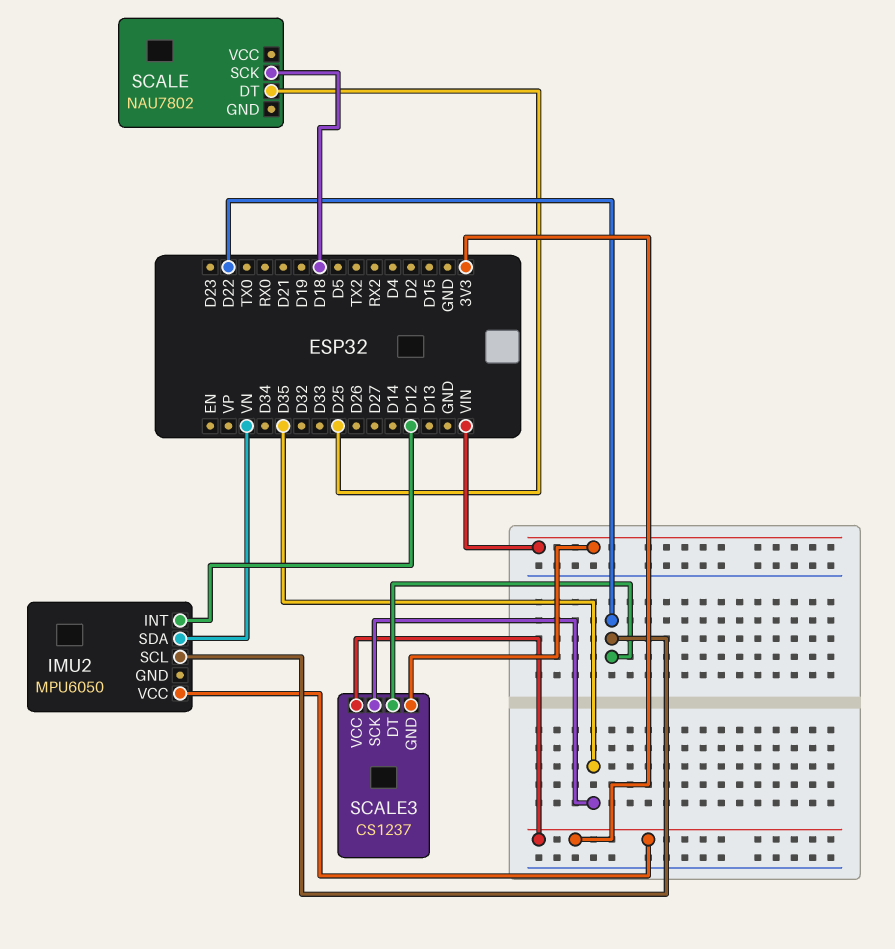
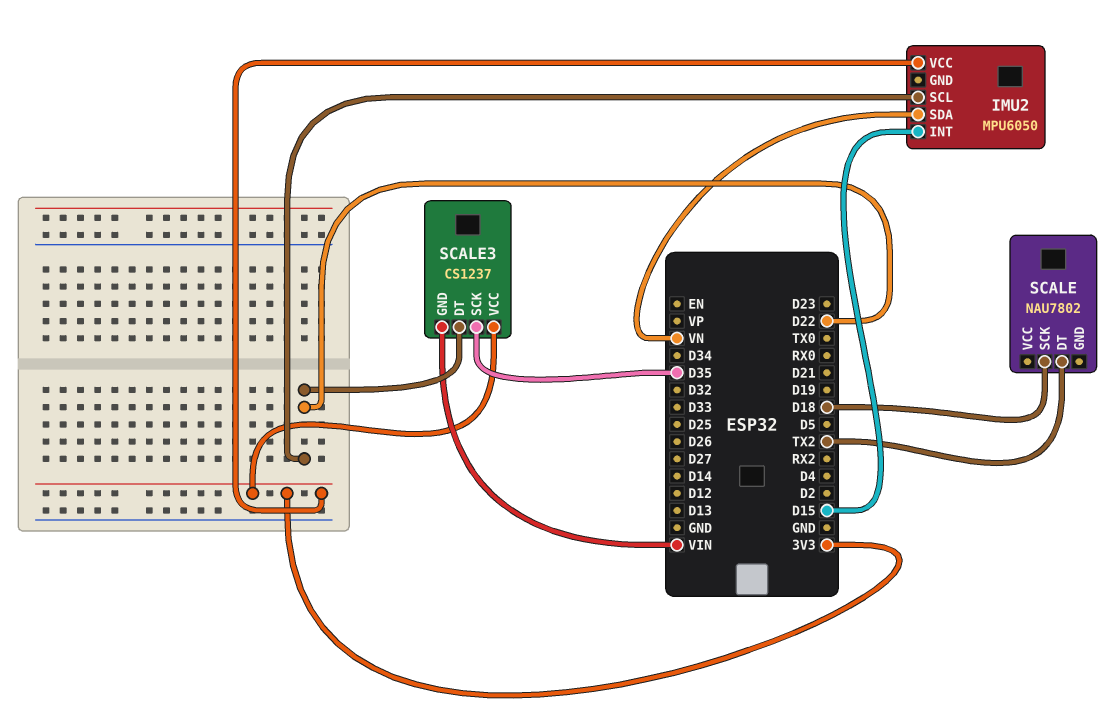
IMU2 pin INT: D12 -> D15
SCALE pin DT: D25 -> TX2

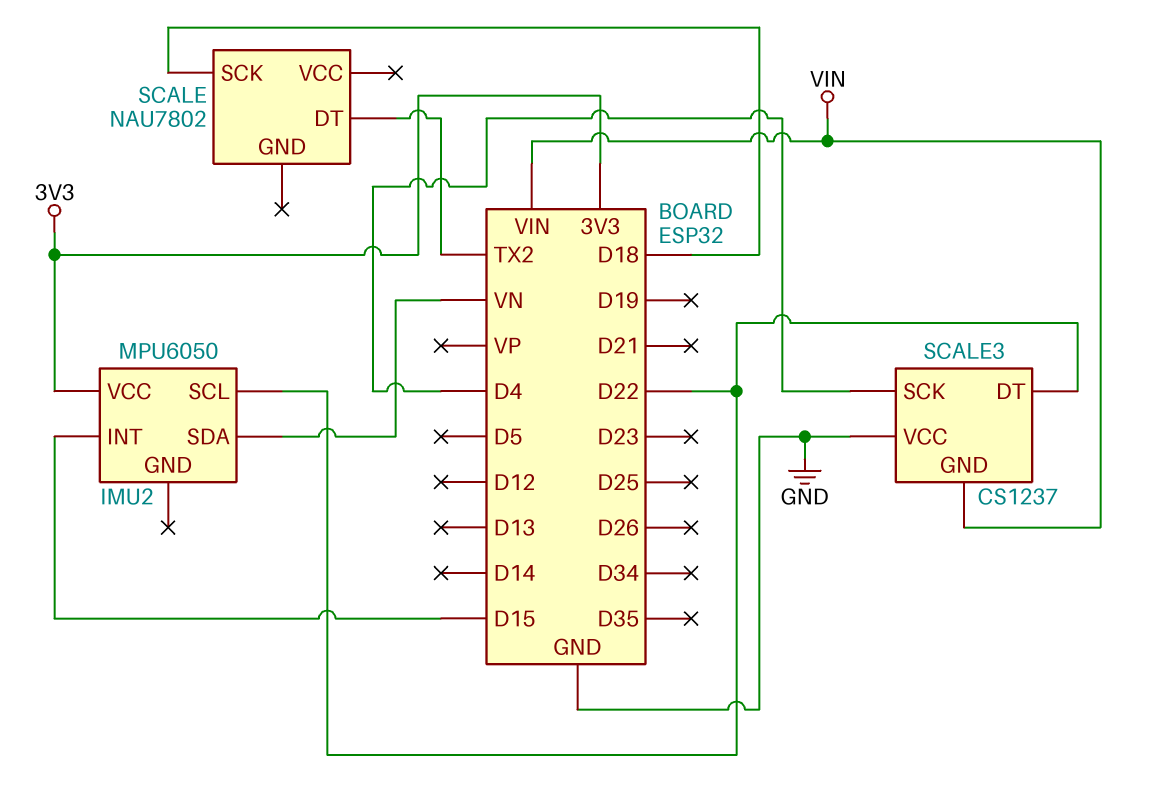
SCALE3 pin SCK: D35 -> D4
SCALE3 pin VCC: 3V3 -> GND

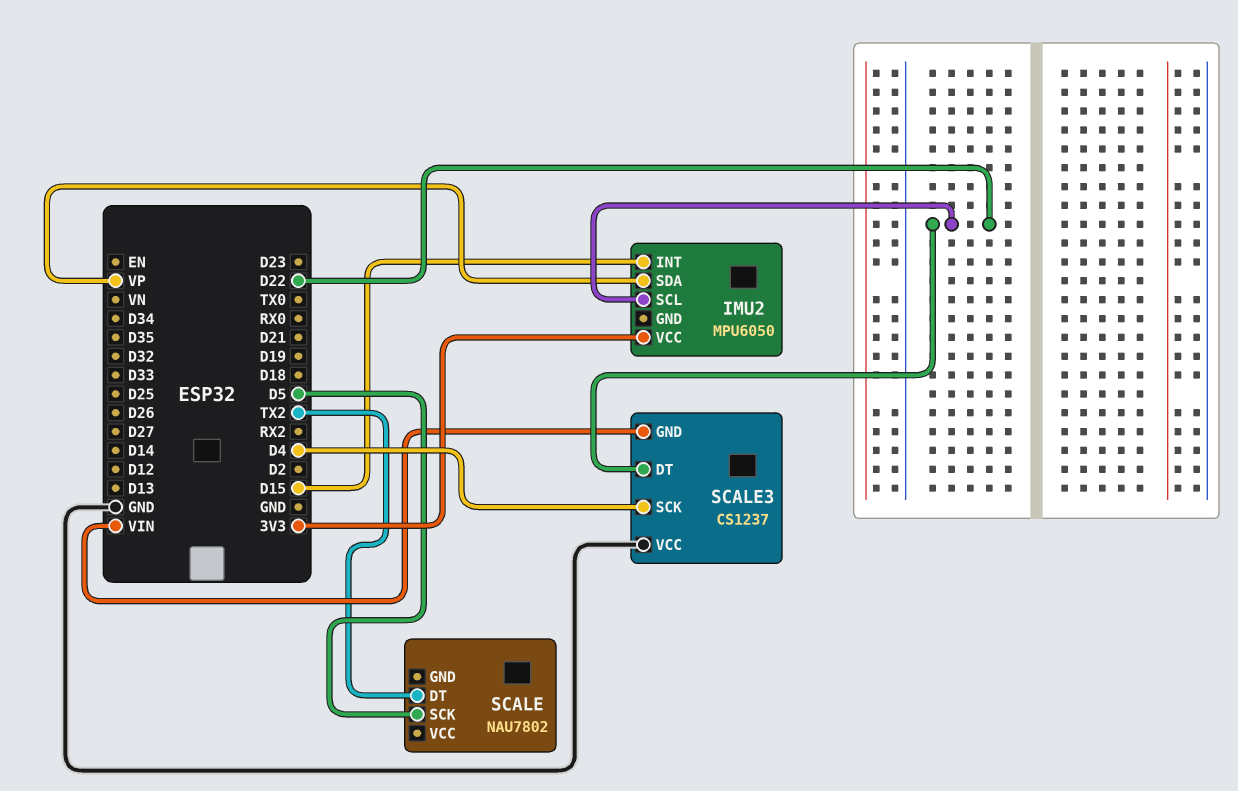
IMU2 pin SDA: VN -> VP
SCALE pin SCK: D18 -> D5

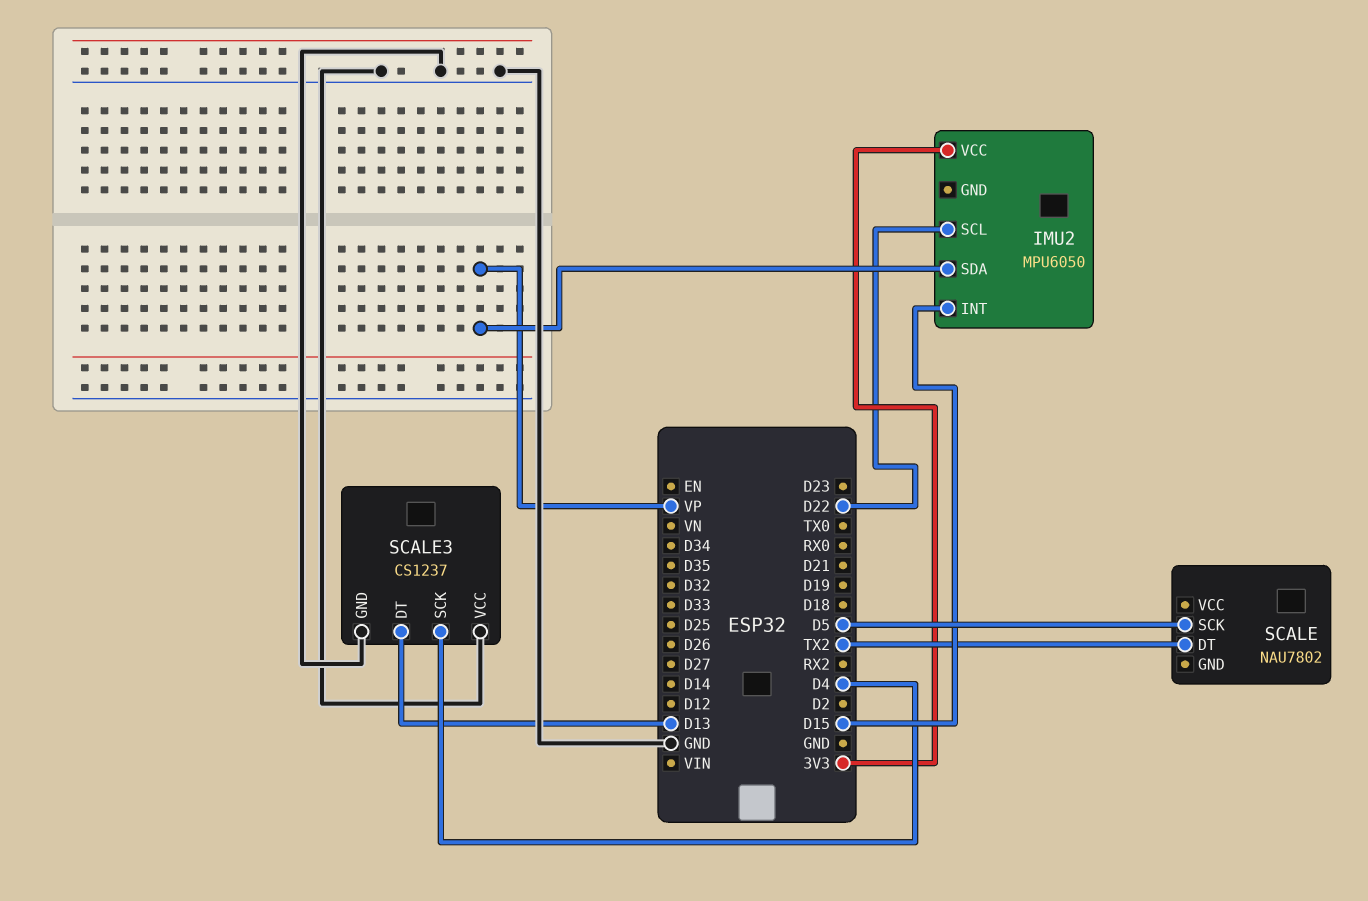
SCALE3 pin DT: D22 -> D13
SCALE3 pin GND: VIN -> GND

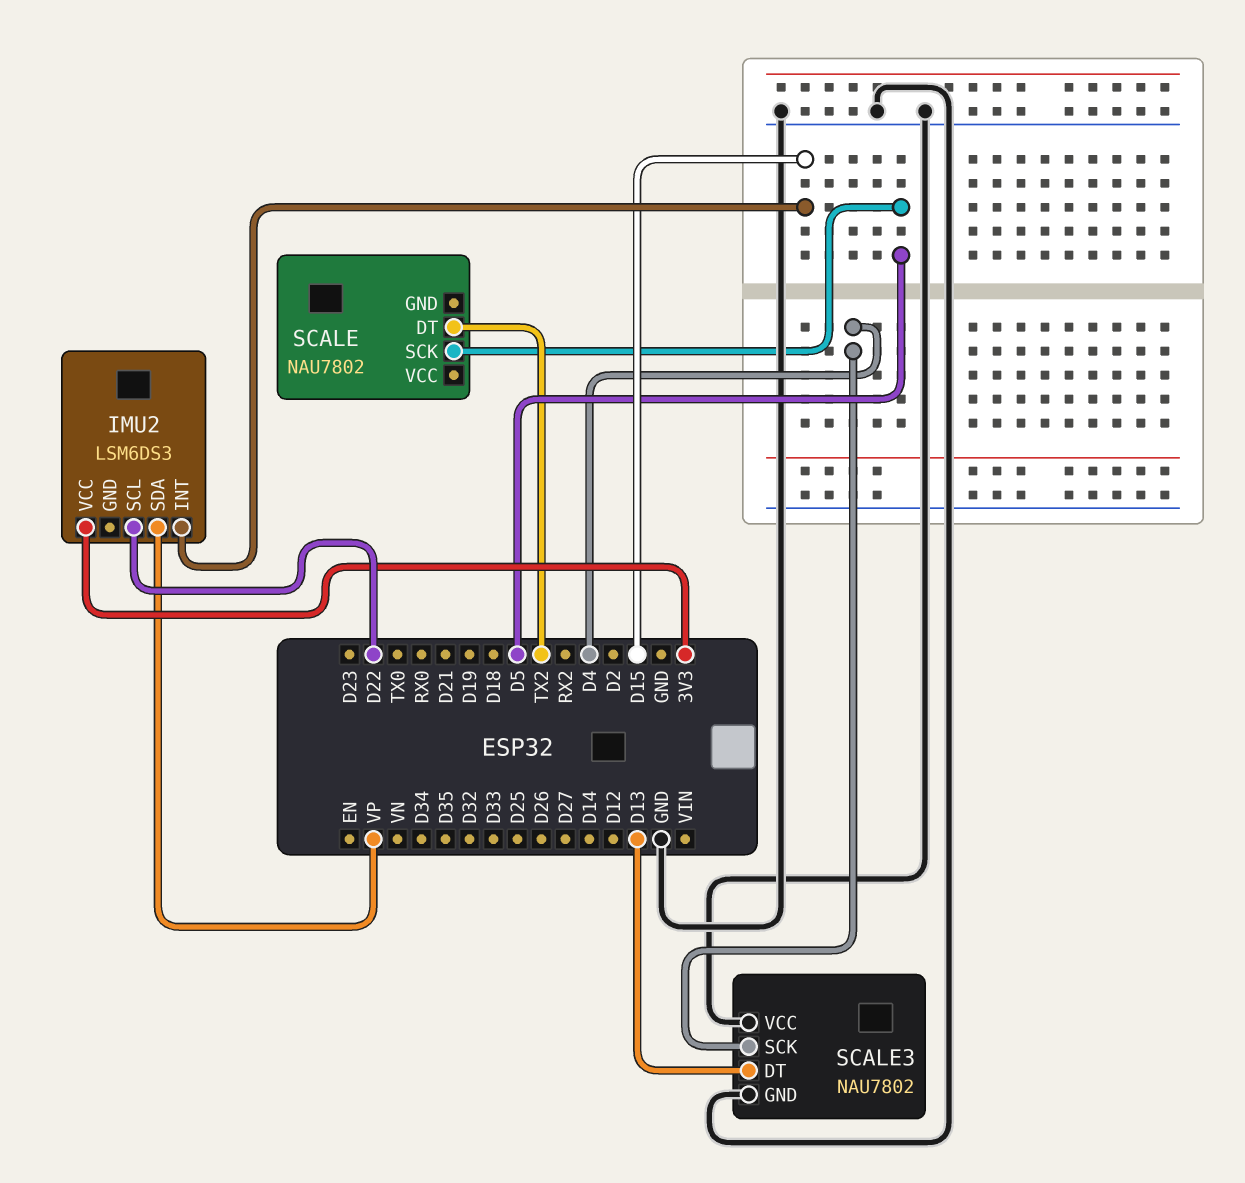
IMU2: MPU6050 -> LSM6DS3
SCALE3: CS1237 -> NAU7802

